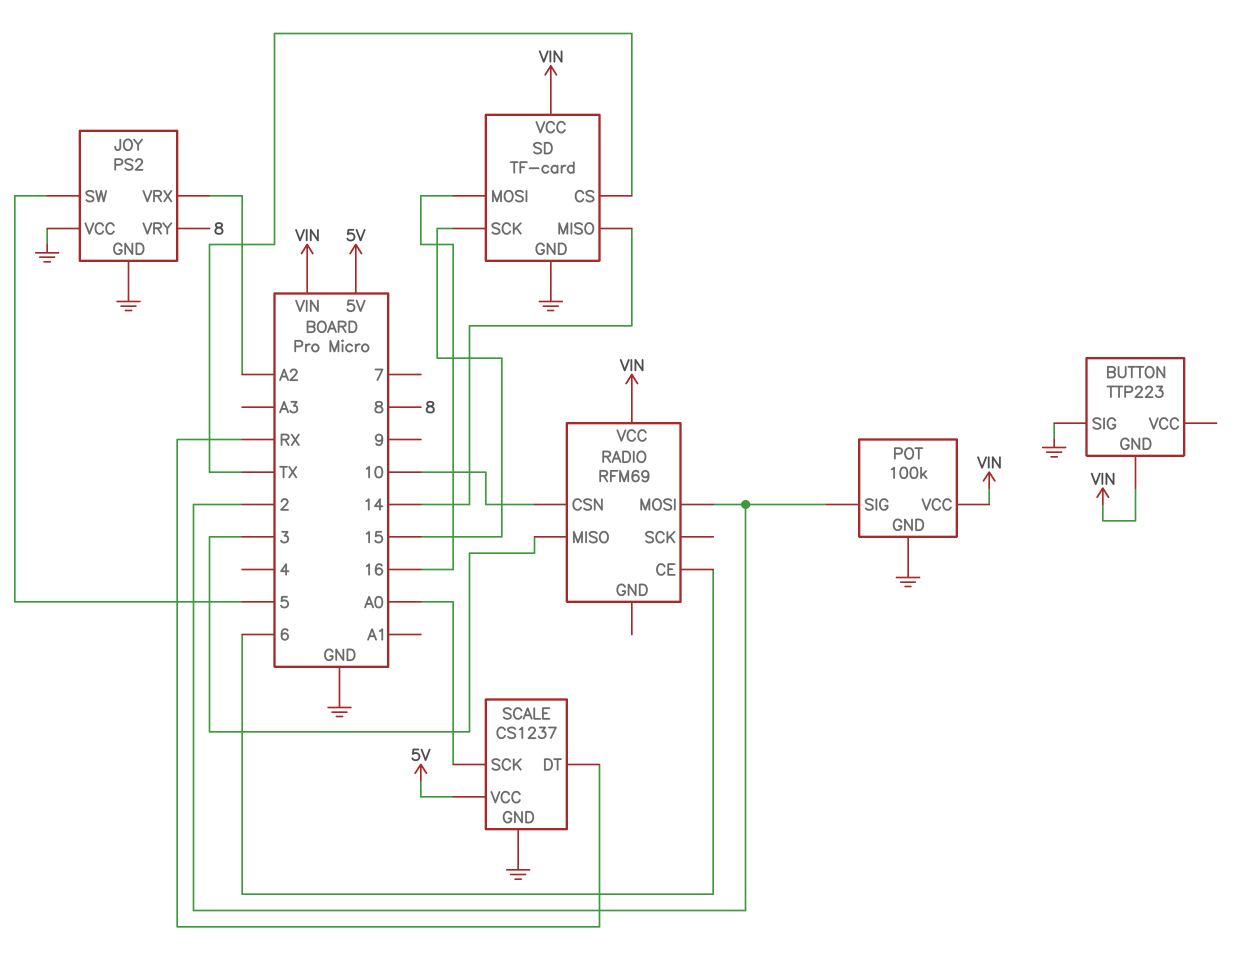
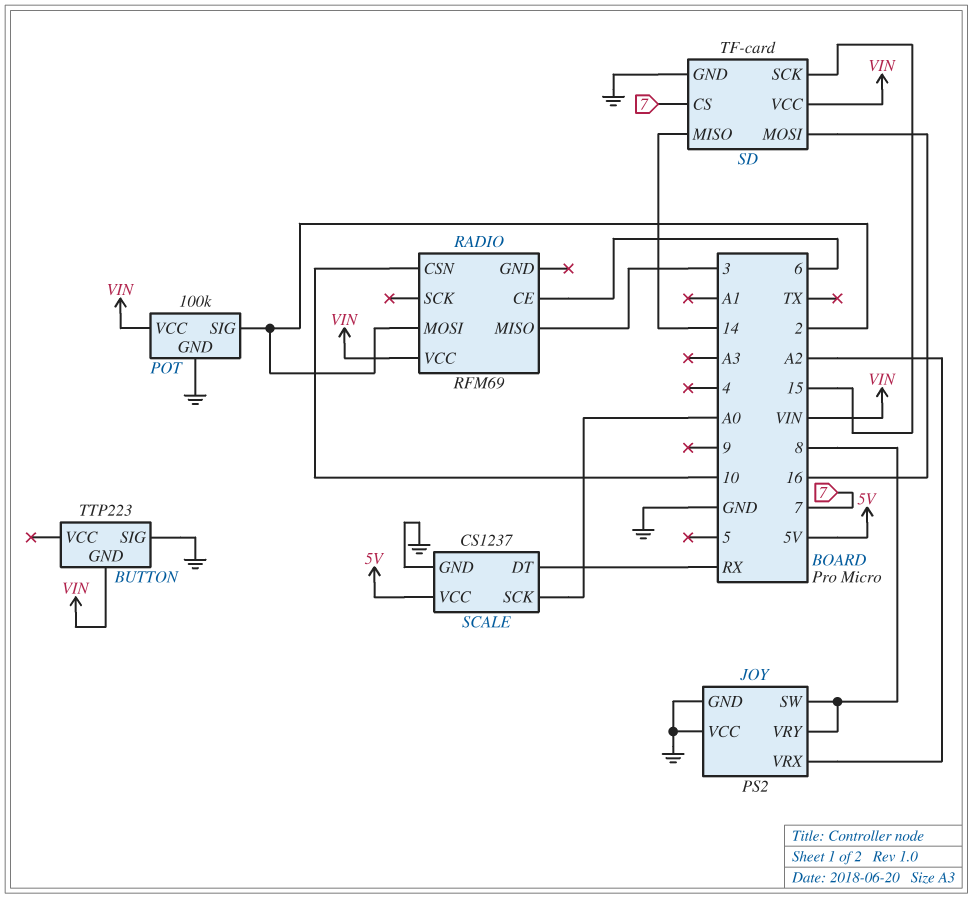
JOY pin SW: 5 -> 8
SD pin CS: TX -> 7

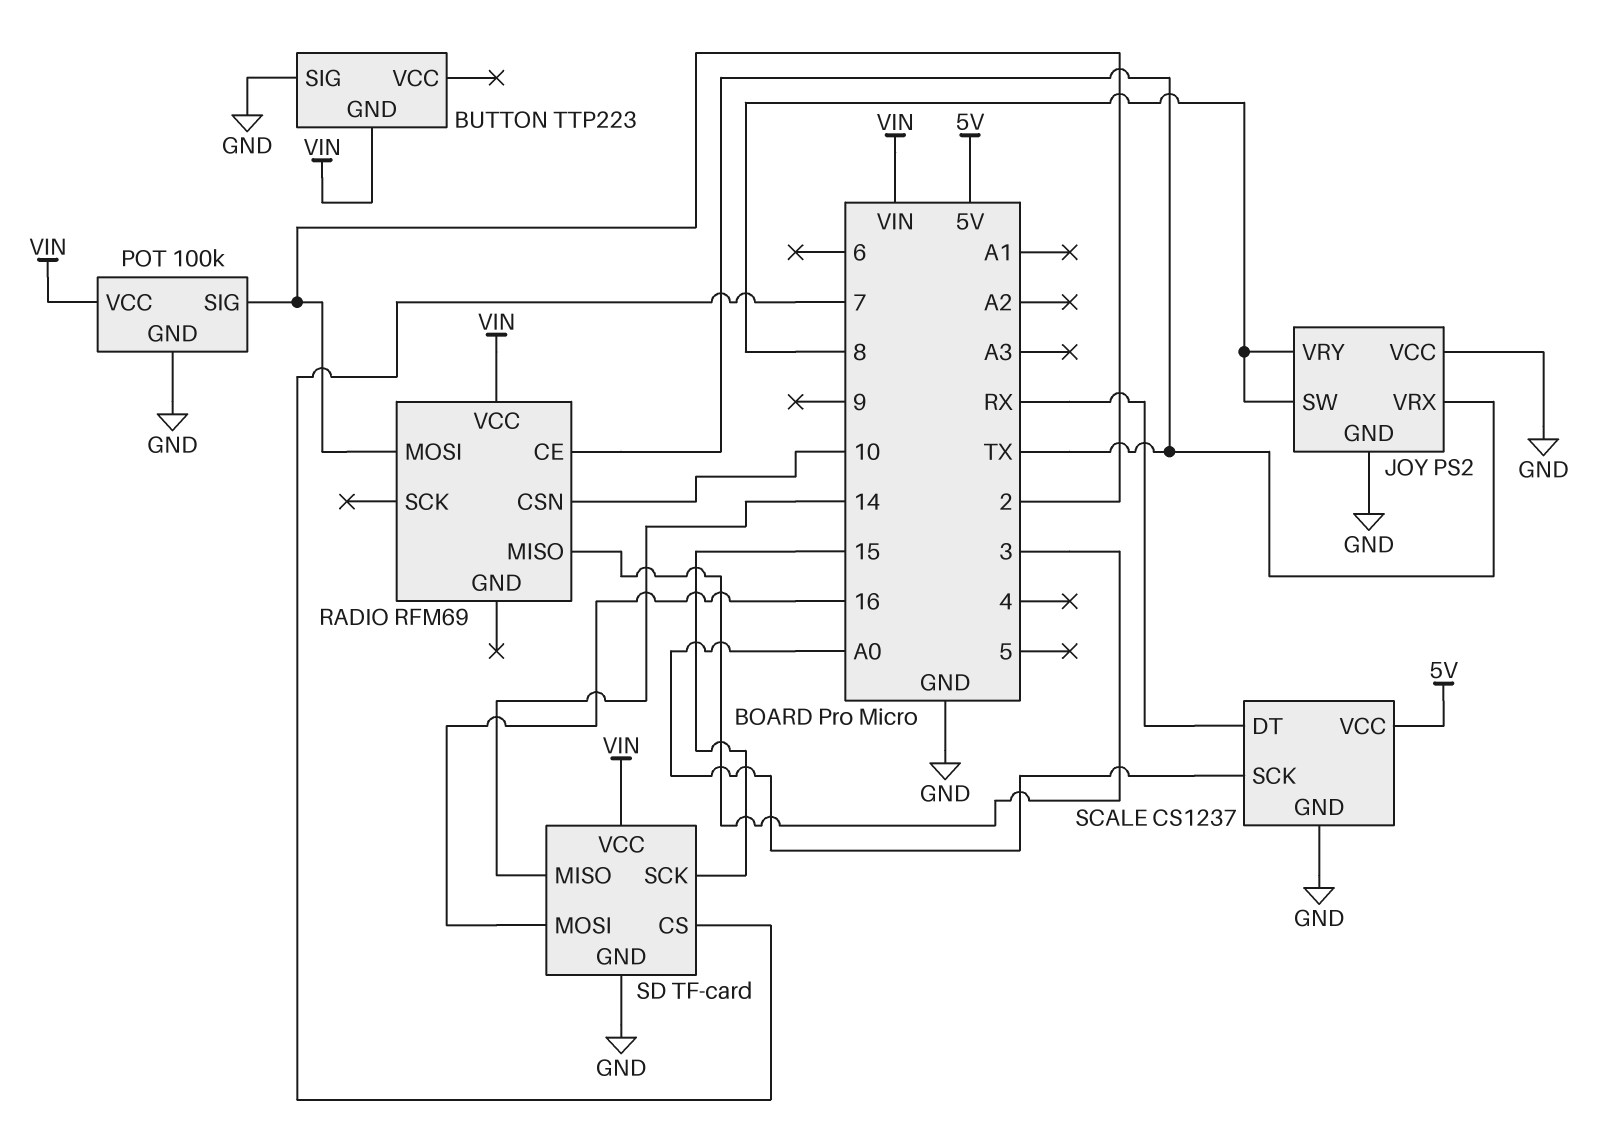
JOY pin VRX: A2 -> TX
RADIO pin CE: 6 -> TX

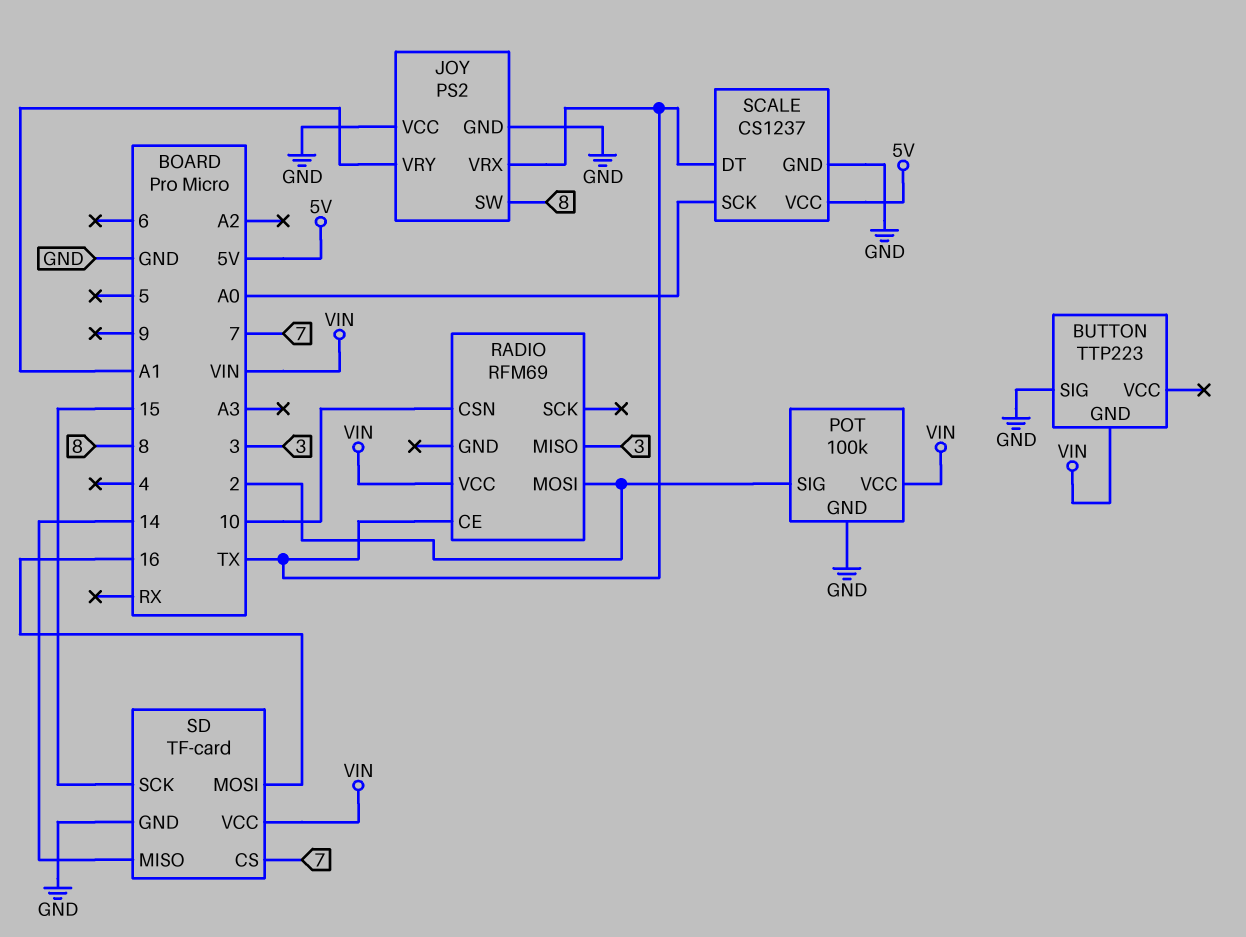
JOY pin VRY: 8 -> A1
SCALE pin DT: RX -> TX

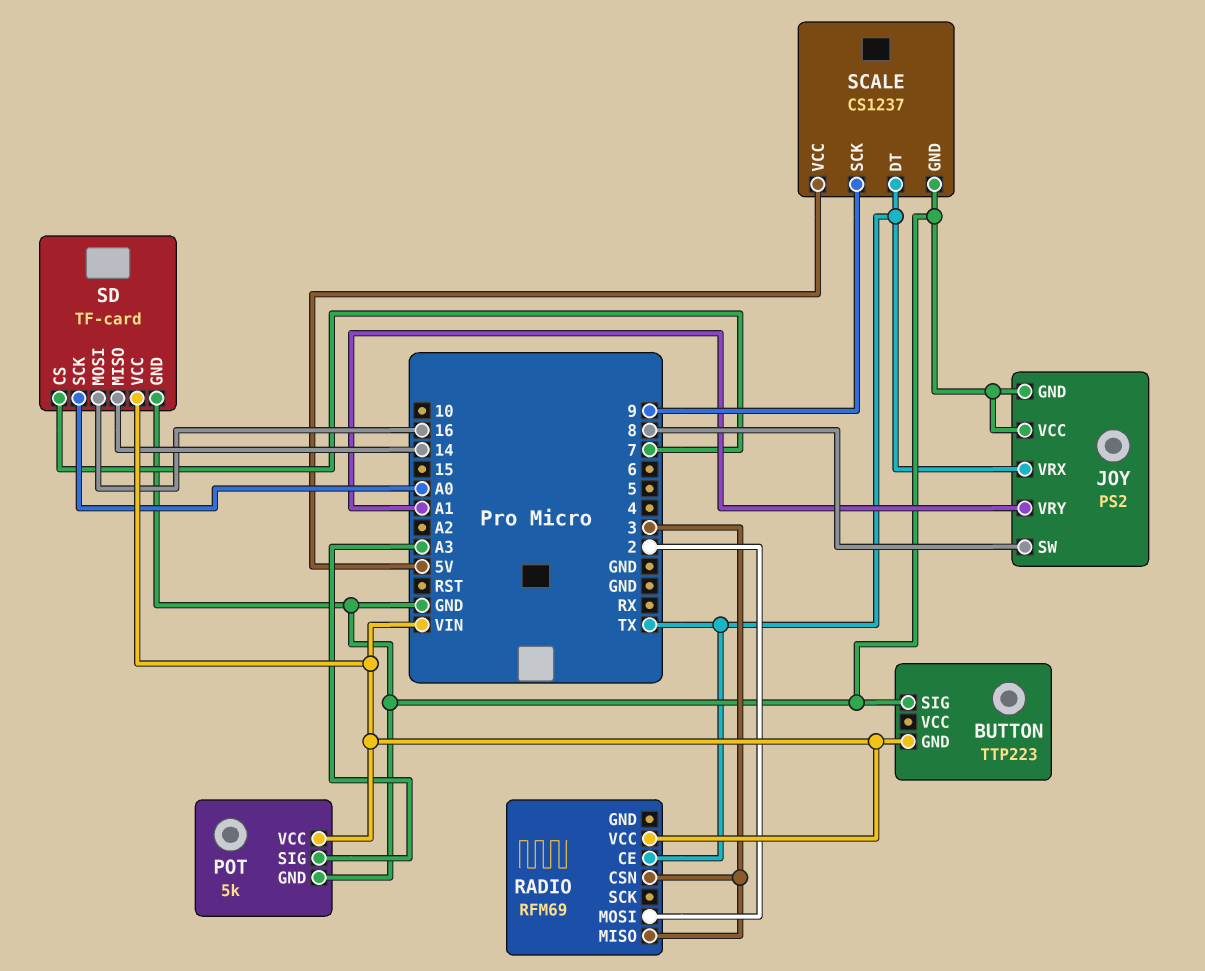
POT: 100k -> 5k
POT pin SIG: 2 -> A3
RADIO pin CSN: 10 -> 3
SCALE pin SCK: A0 -> 9
SD pin SCK: 15 -> A0

